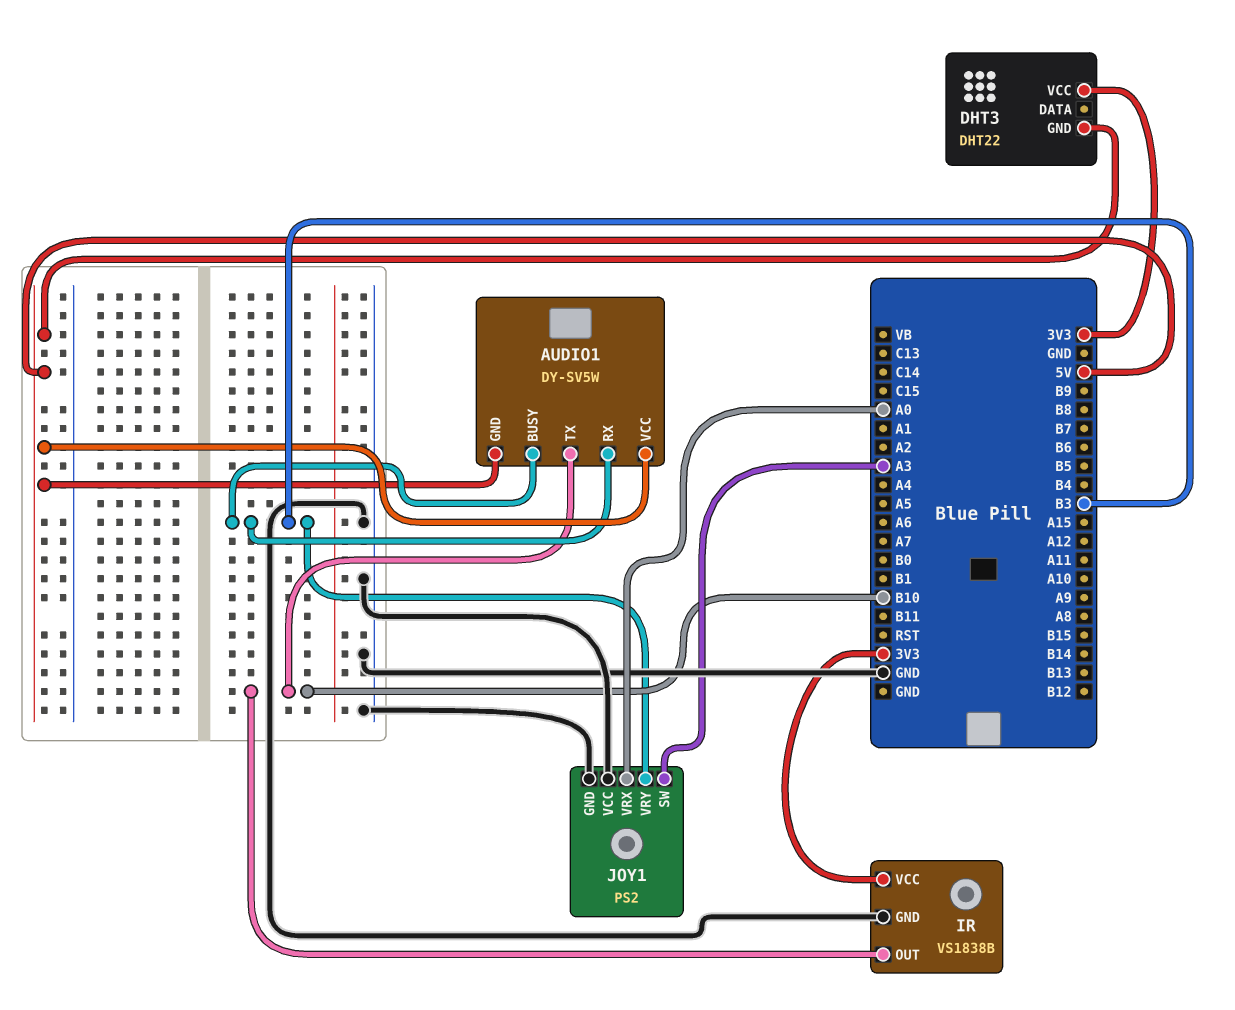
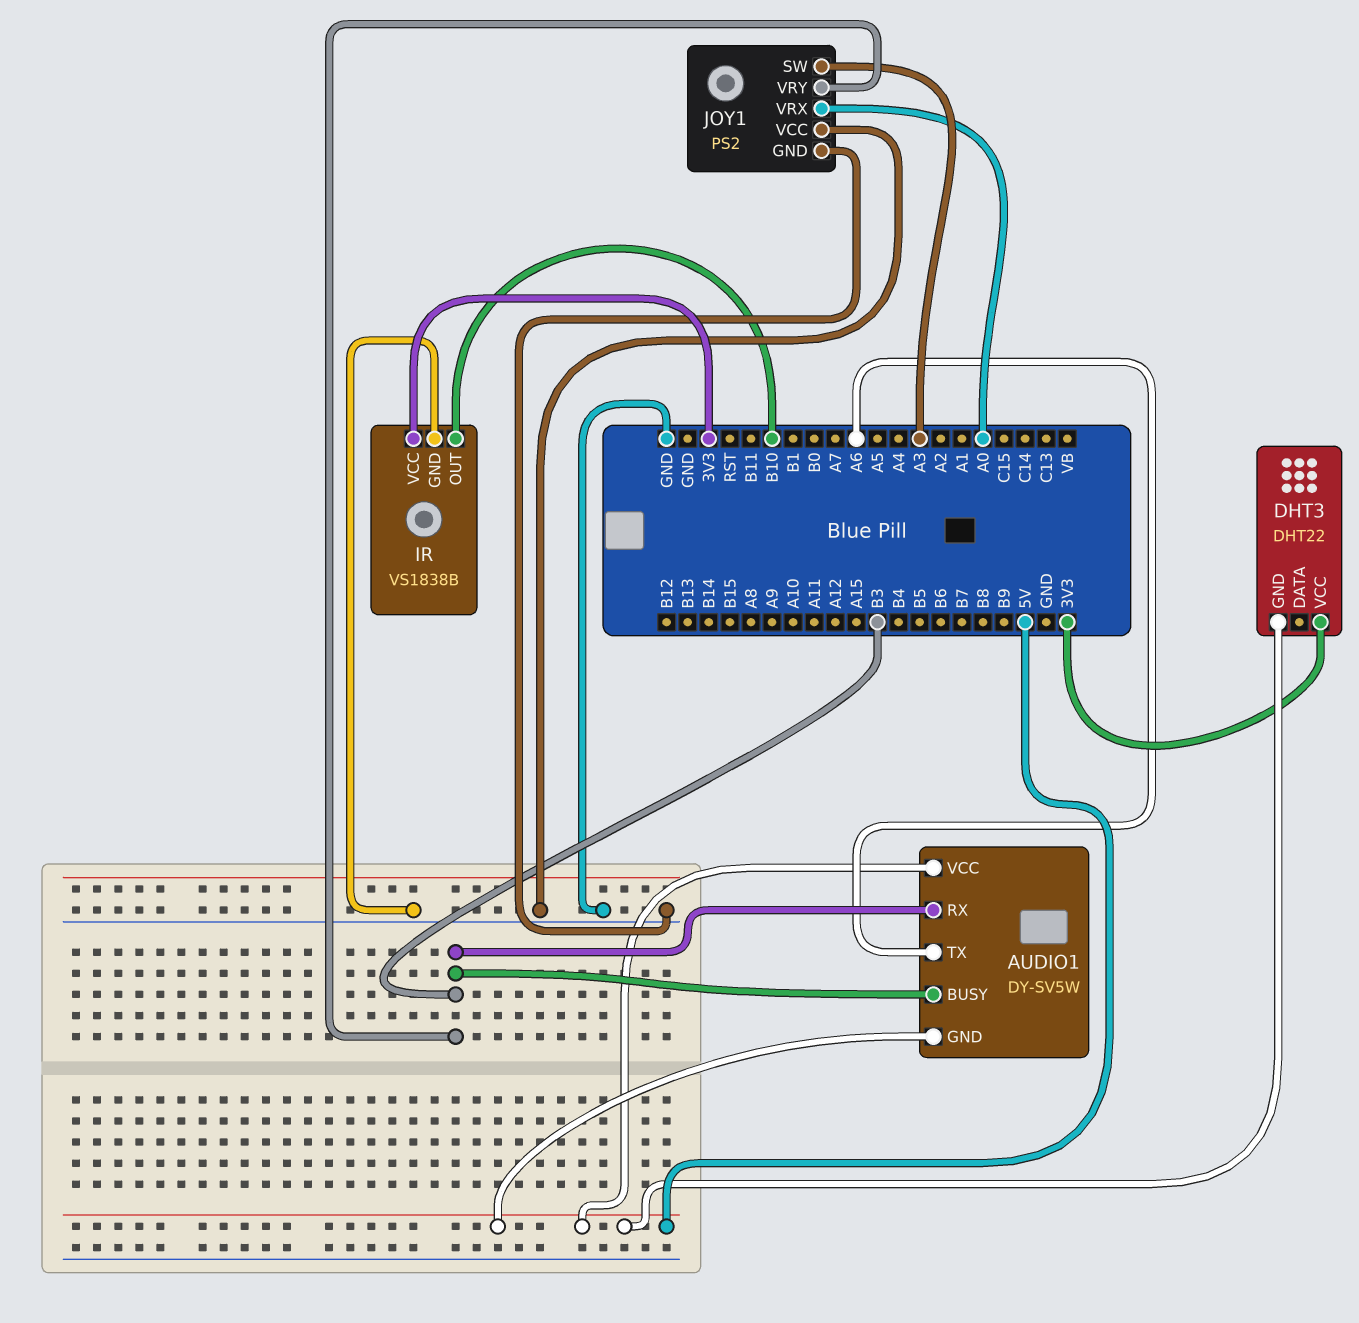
AUDIO1 pin TX: B10 -> A6

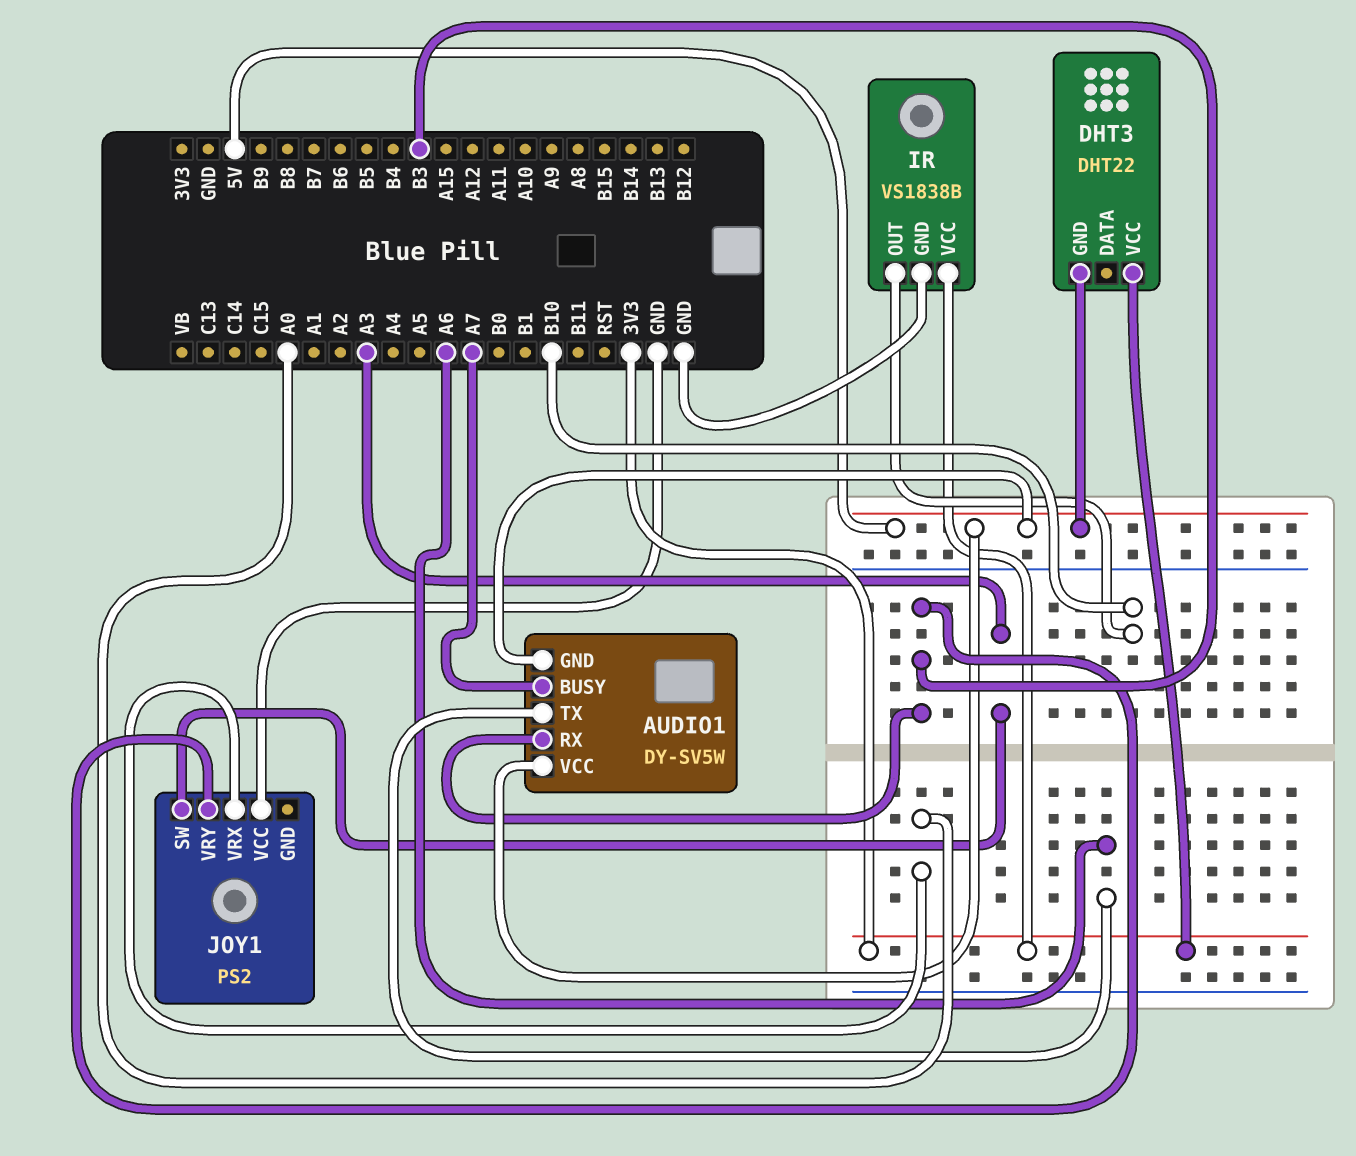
AUDIO1 pin BUSY: B3 -> A7
JOY1 pin GND: GND -> none

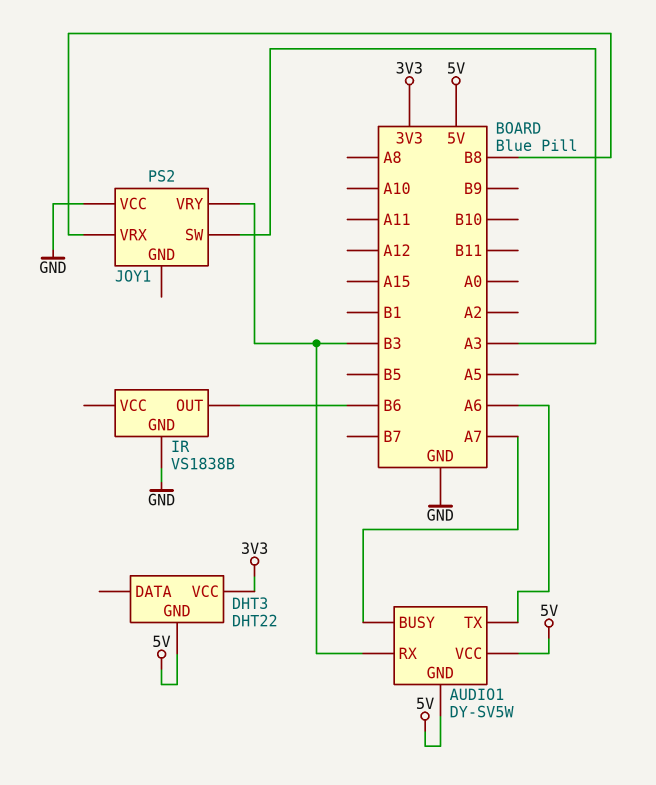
IR pin OUT: B10 -> B6
IR pin VCC: 3V3 -> none
JOY1 pin VRX: A0 -> B8

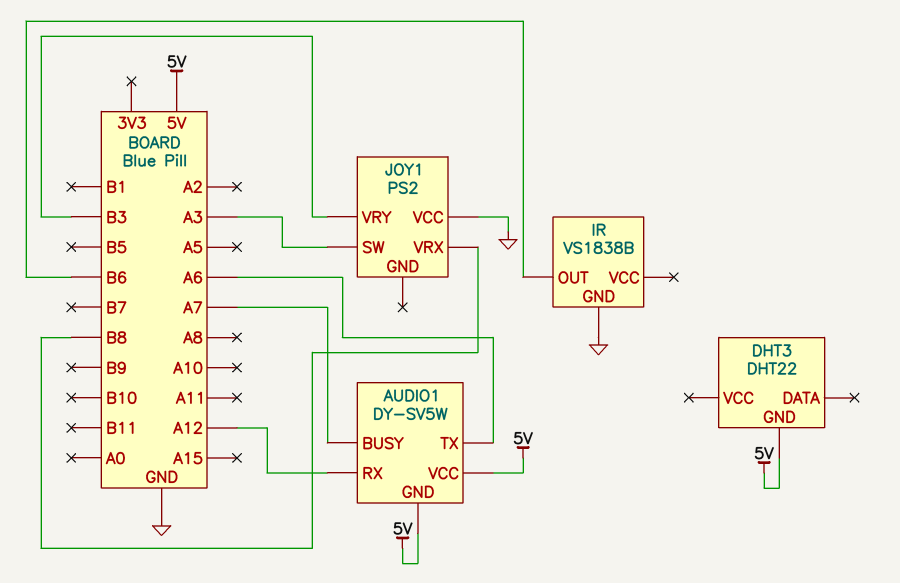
AUDIO1 pin RX: B3 -> A12
DHT3 pin VCC: 3V3 -> none

